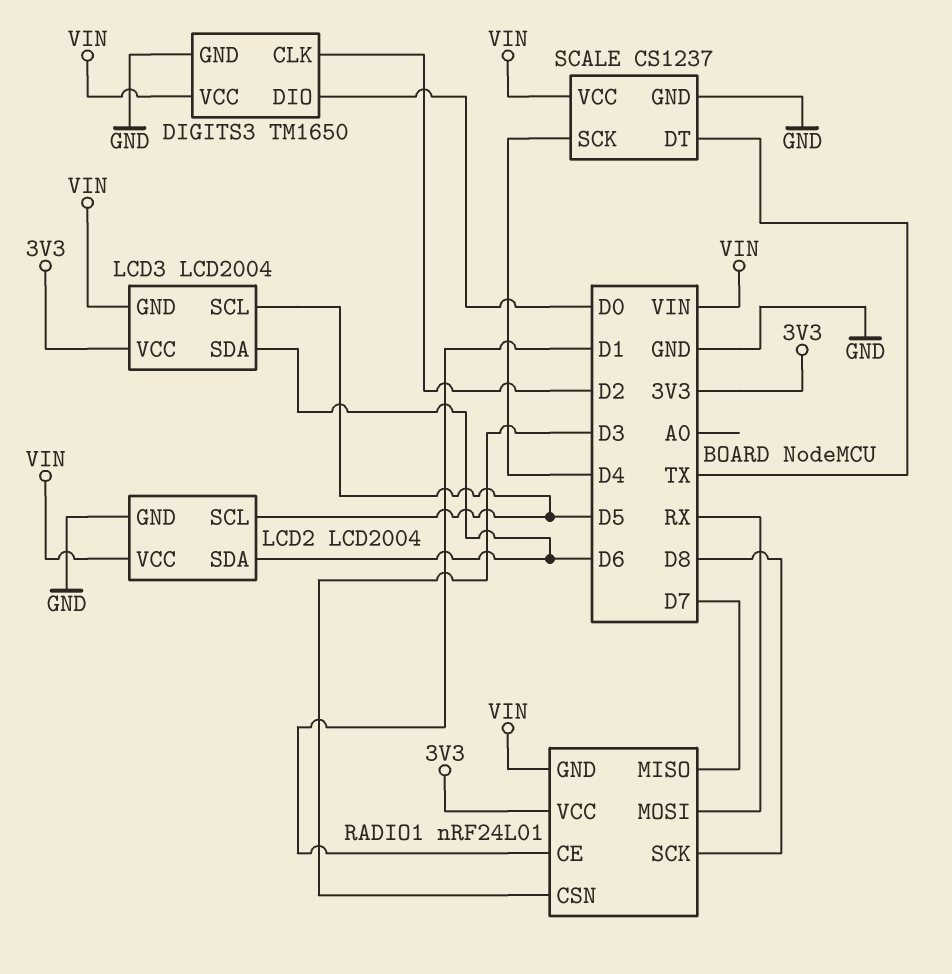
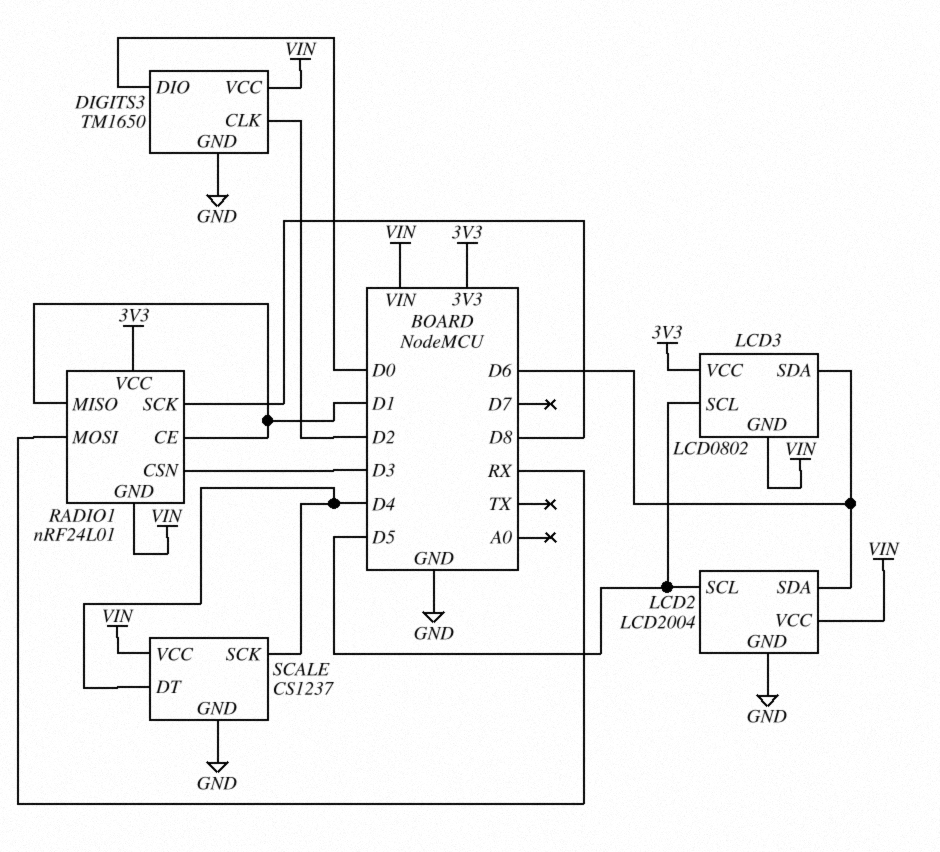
LCD3: LCD2004 -> LCD0802
RADIO1 pin MISO: D7 -> D1
SCALE pin DT: TX -> D4

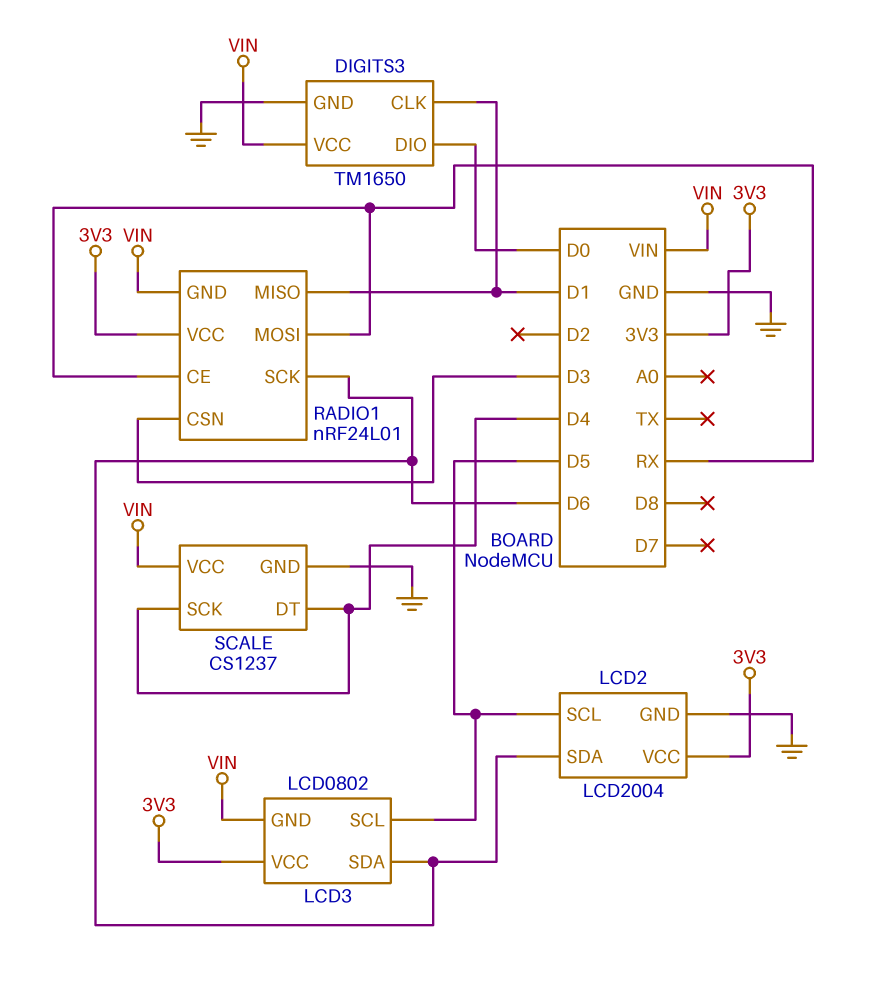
DIGITS3 pin CLK: D2 -> D1
LCD2 pin VCC: VIN -> 3V3
RADIO1 pin CE: D1 -> RX
RADIO1 pin SCK: D8 -> D6

